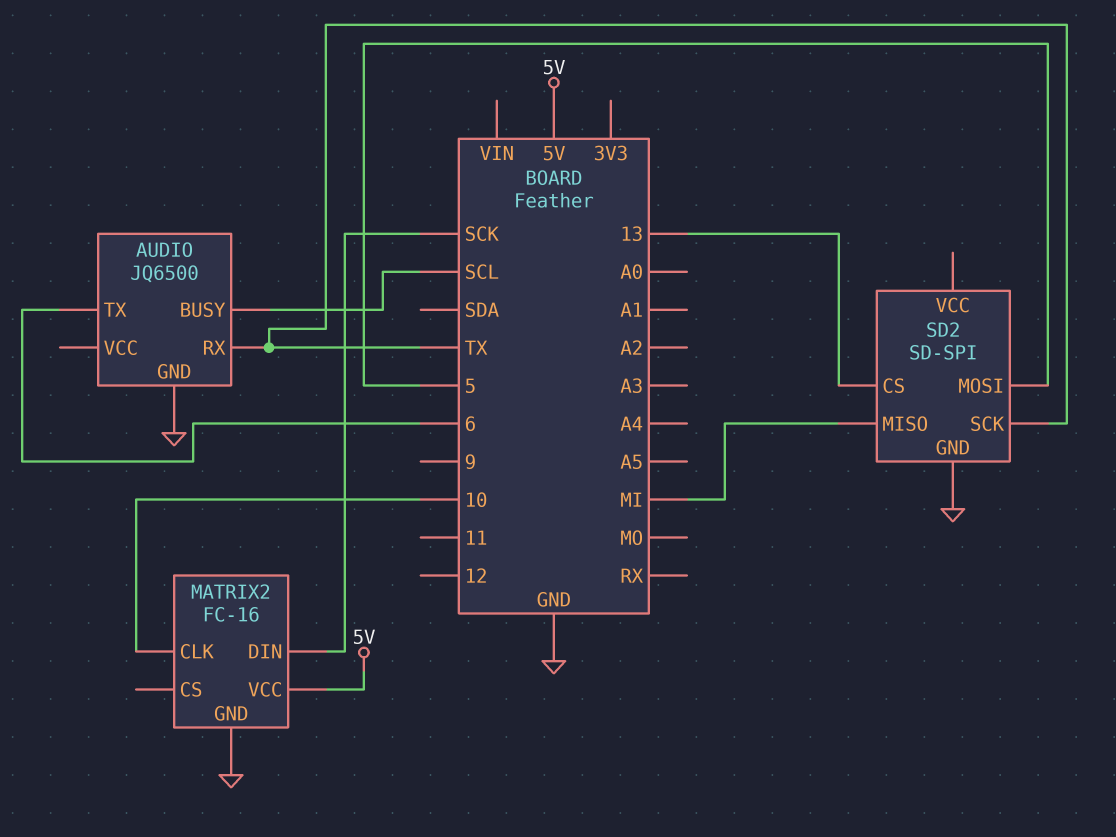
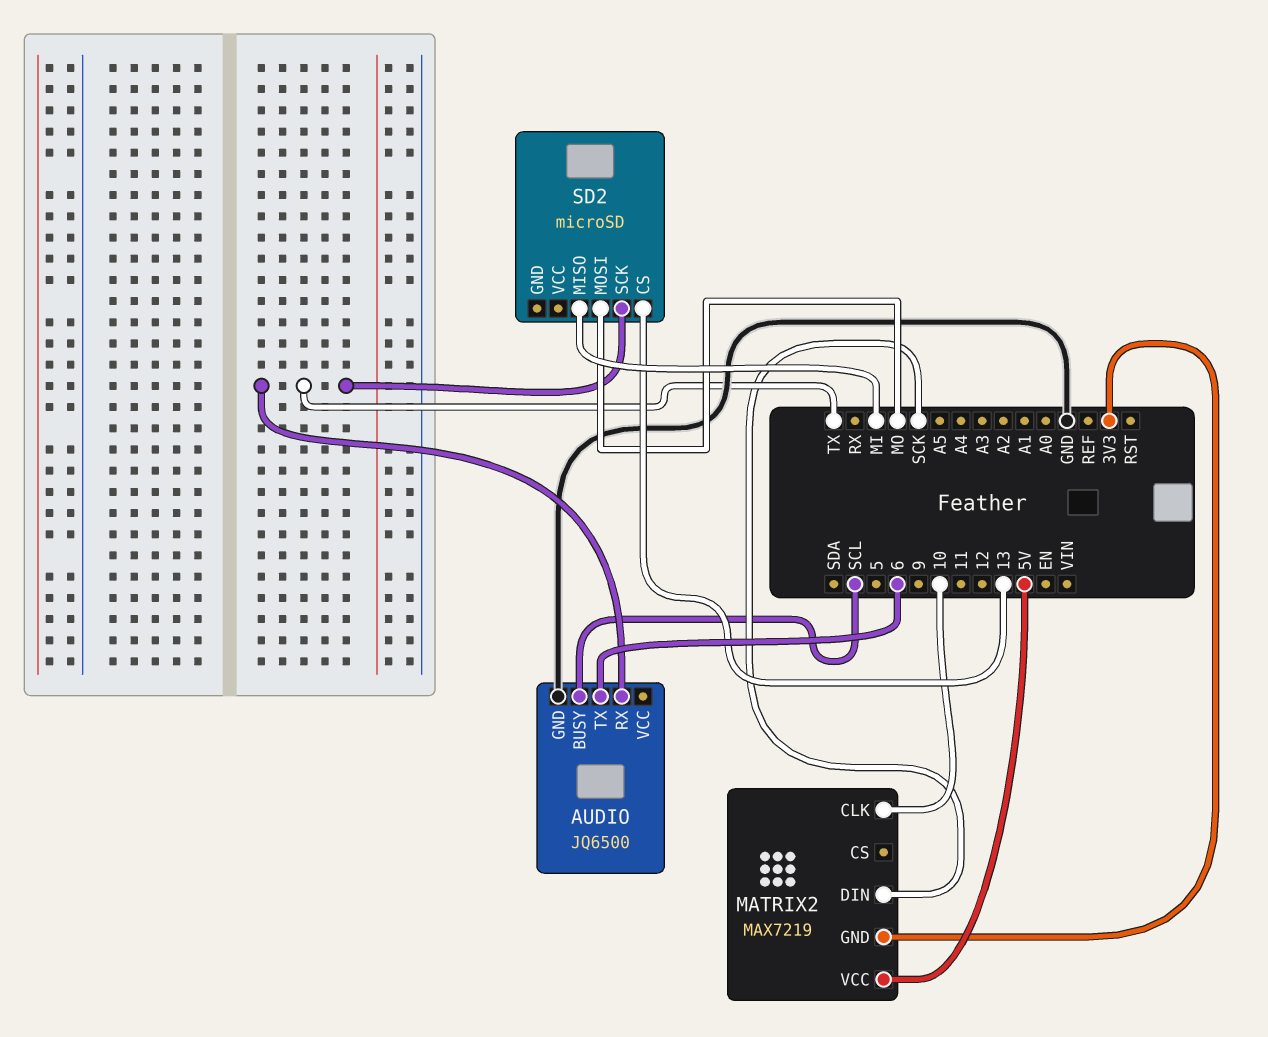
MATRIX2: FC-16 -> MAX7219
MATRIX2 pin GND: GND -> 3V3
SD2: SD-SPI -> microSD
SD2 pin GND: GND -> none
SD2 pin MOSI: 5 -> MO

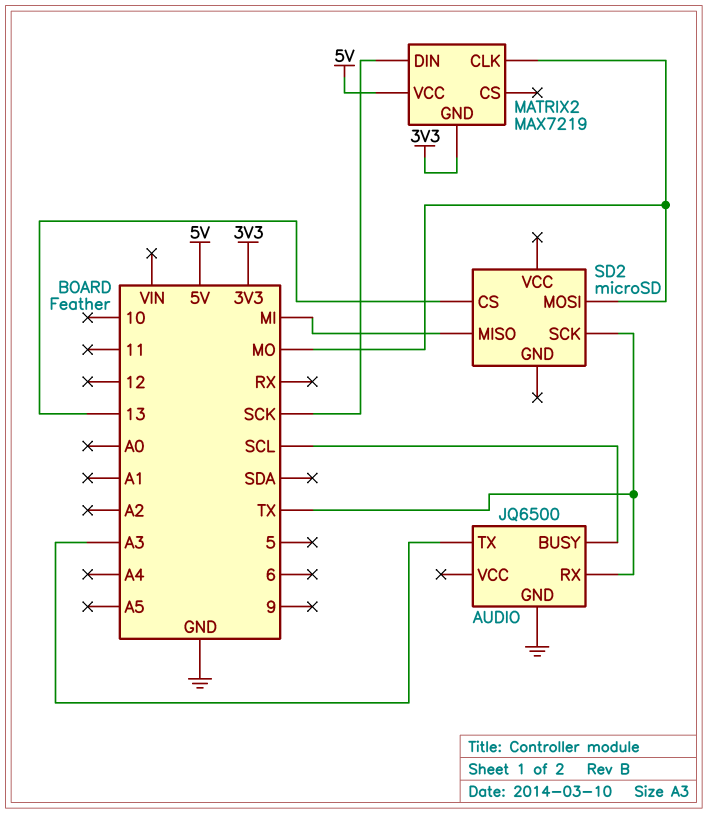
AUDIO pin TX: 6 -> A3
MATRIX2 pin CLK: 10 -> MO

